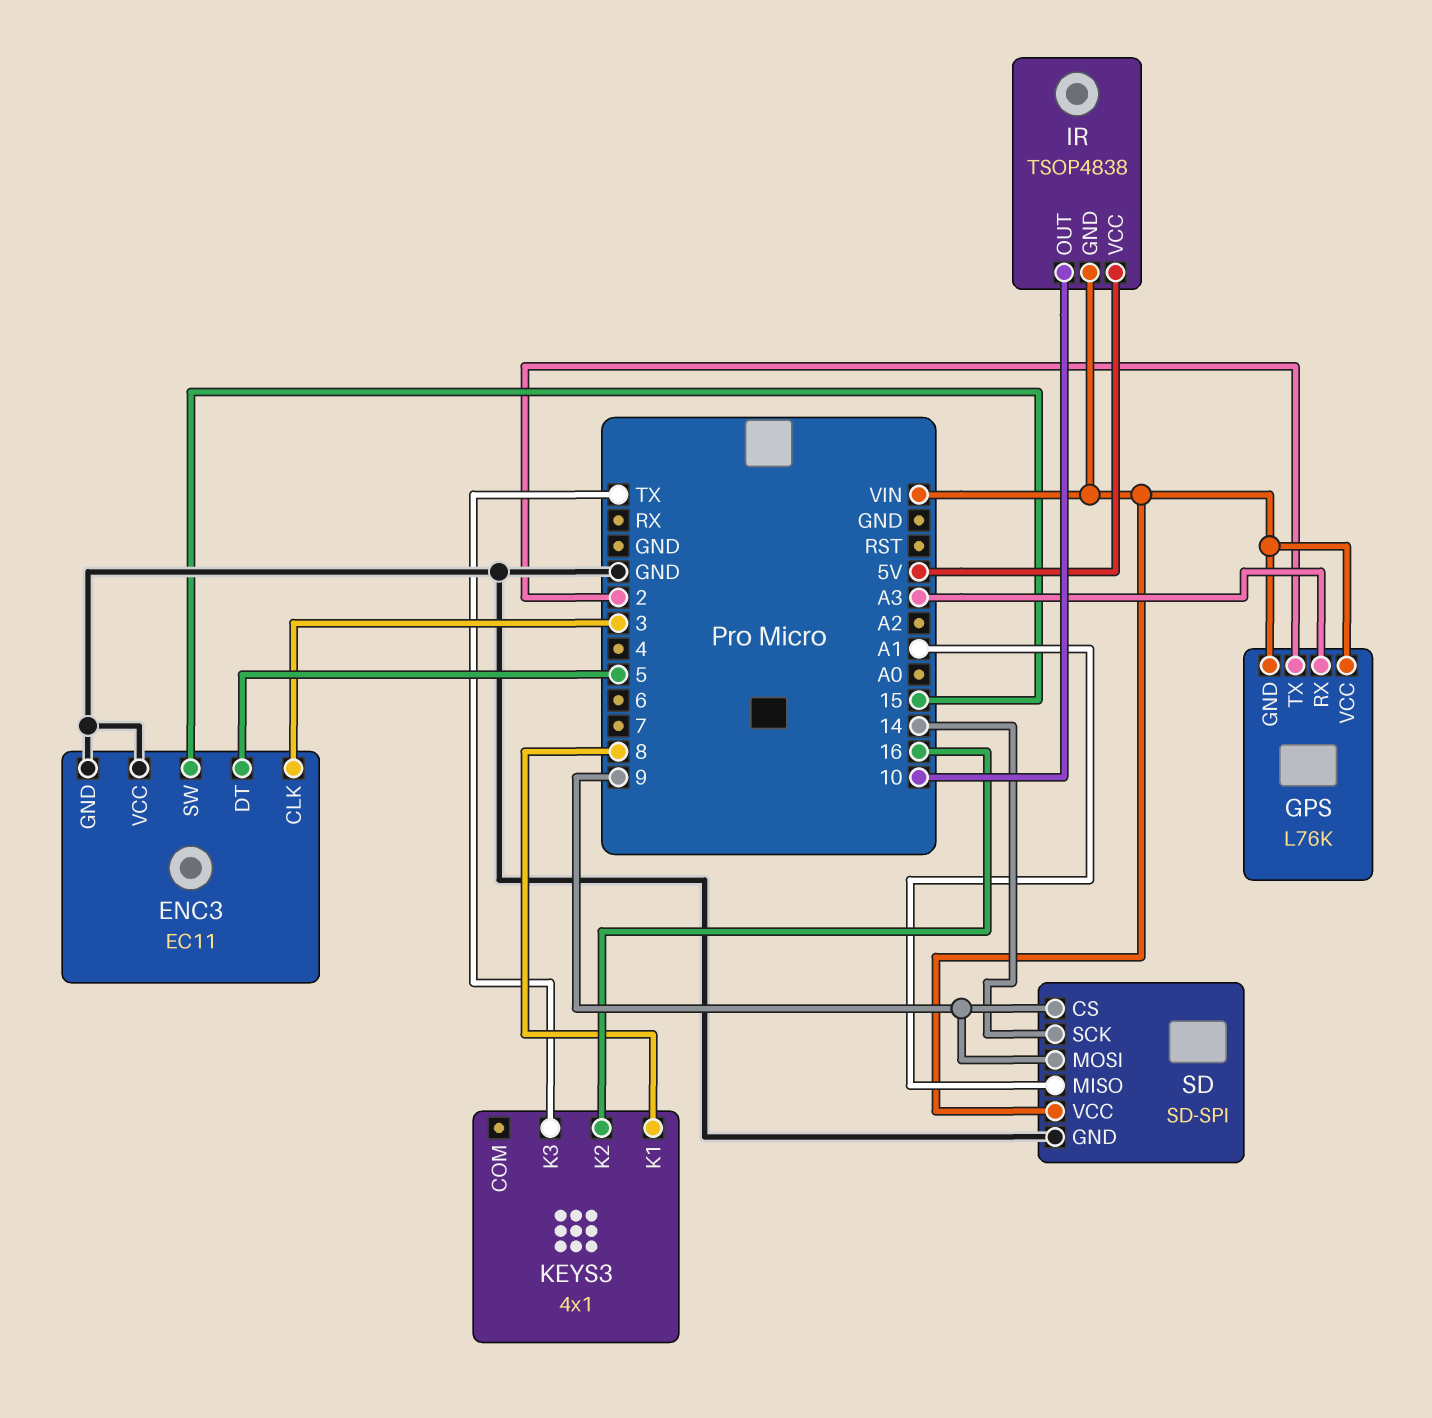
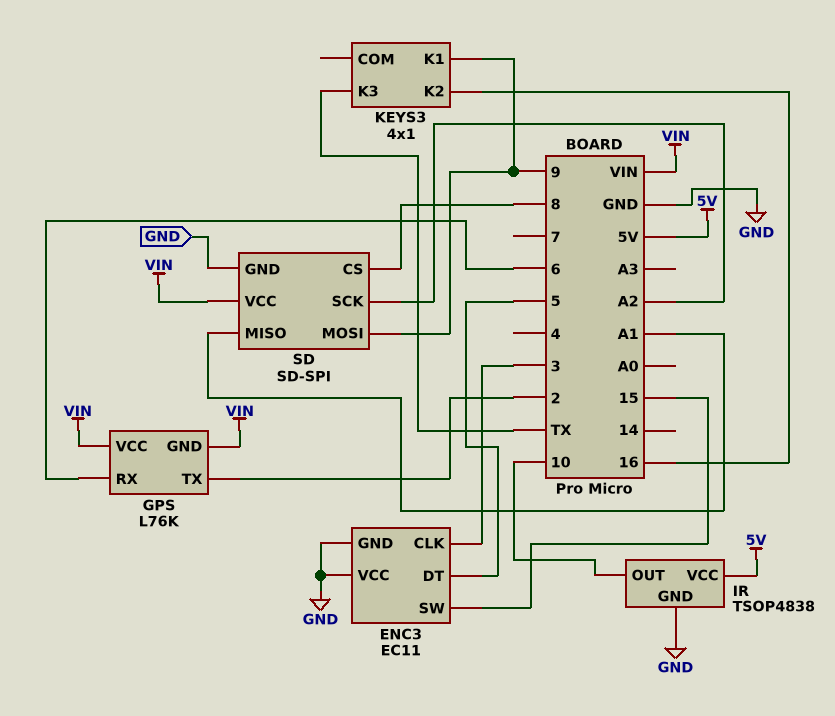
GPS pin RX: A3 -> 6
IR pin GND: VIN -> GND
KEYS3 pin K1: 8 -> 9
SD pin CS: 9 -> 8
SD pin SCK: 14 -> A2

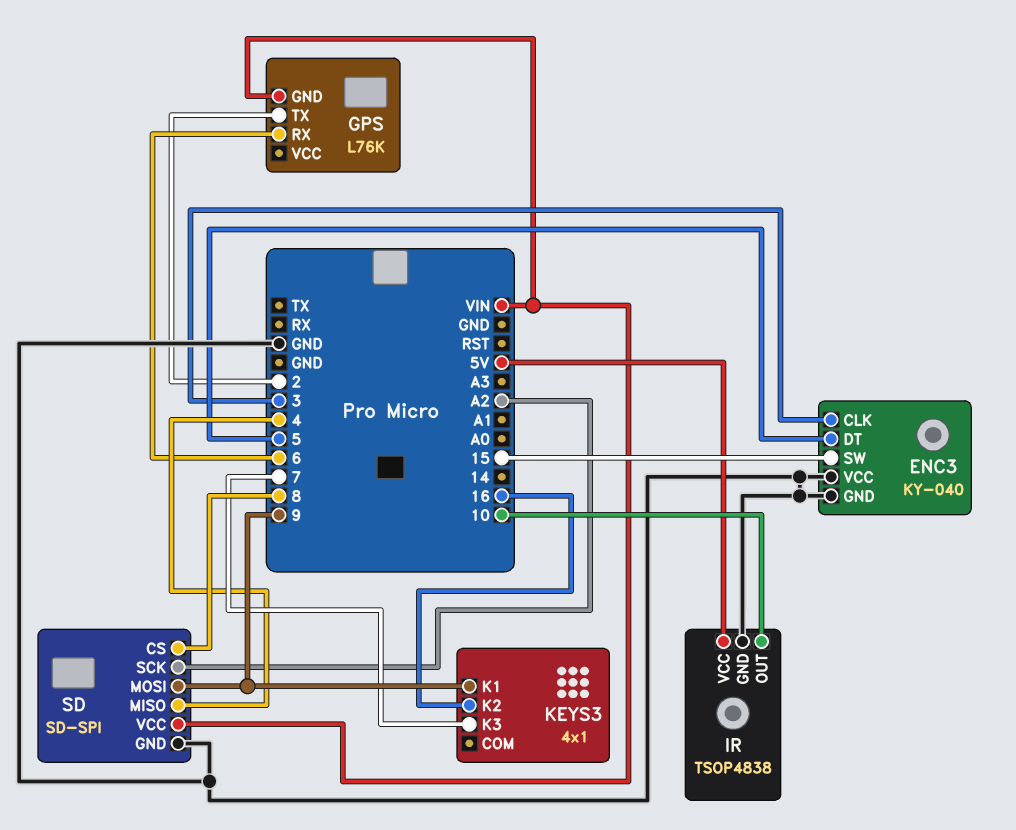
ENC3: EC11 -> KY-040
GPS pin VCC: VIN -> none
KEYS3 pin K3: TX -> 7
SD pin MISO: A1 -> 4

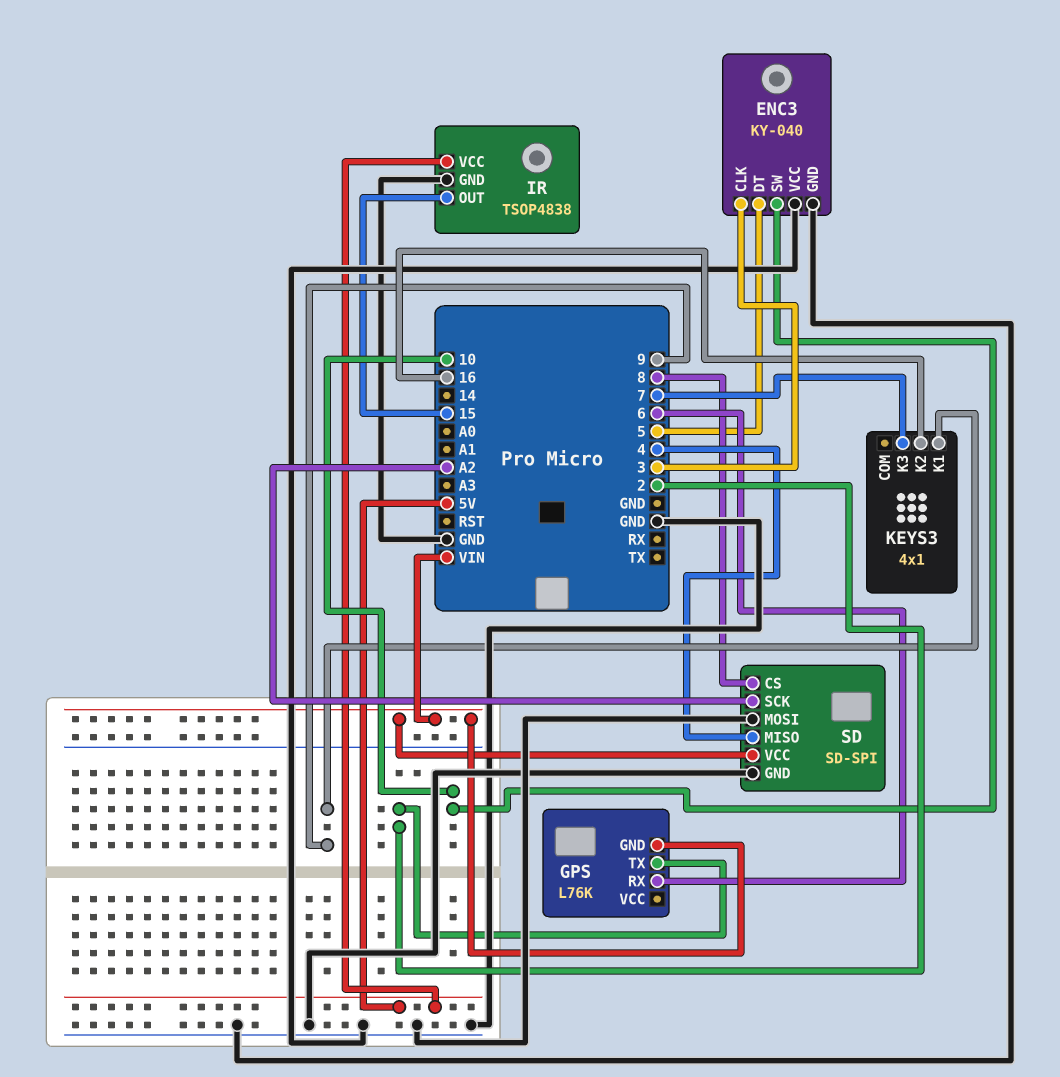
ENC3 pin SW: 15 -> 10
IR pin OUT: 10 -> 15
SD pin MOSI: 9 -> GND

